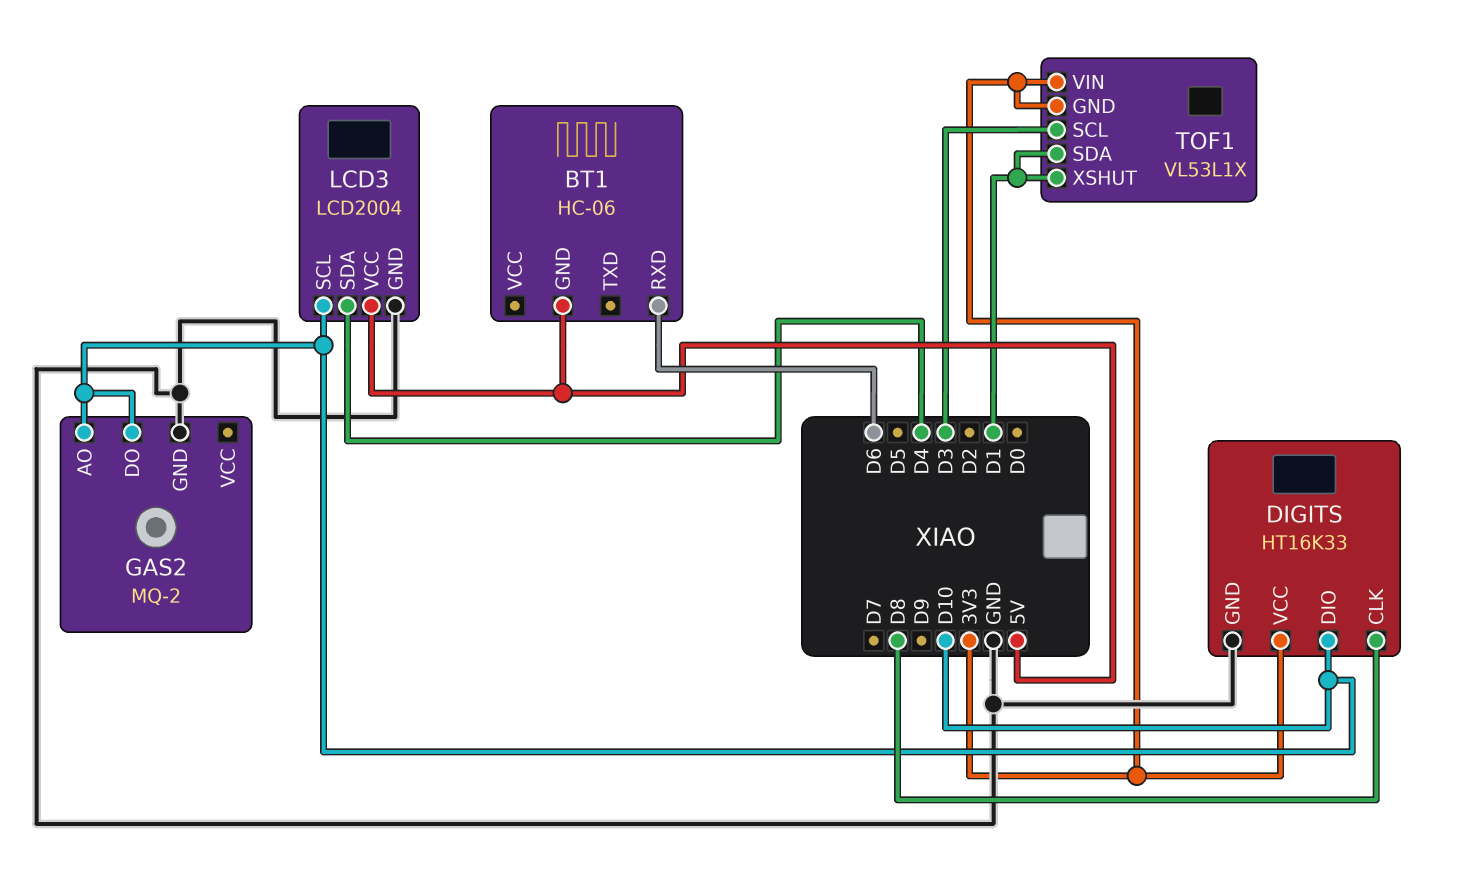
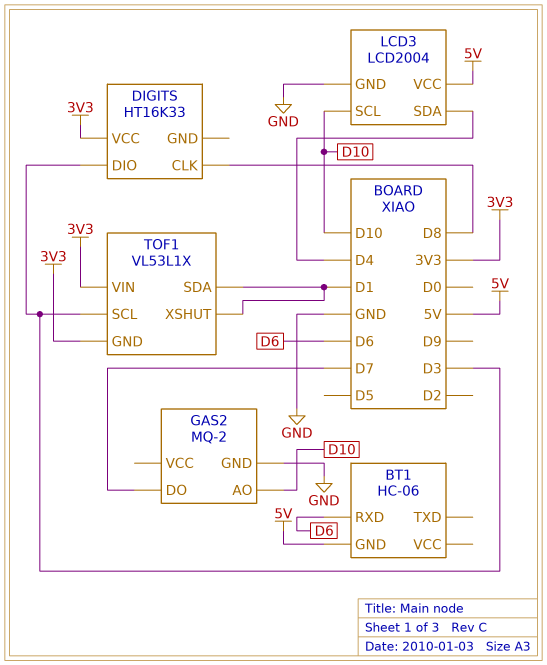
DIGITS pin DIO: D10 -> D3
DIGITS pin GND: GND -> none
GAS2 pin DO: D10 -> D7

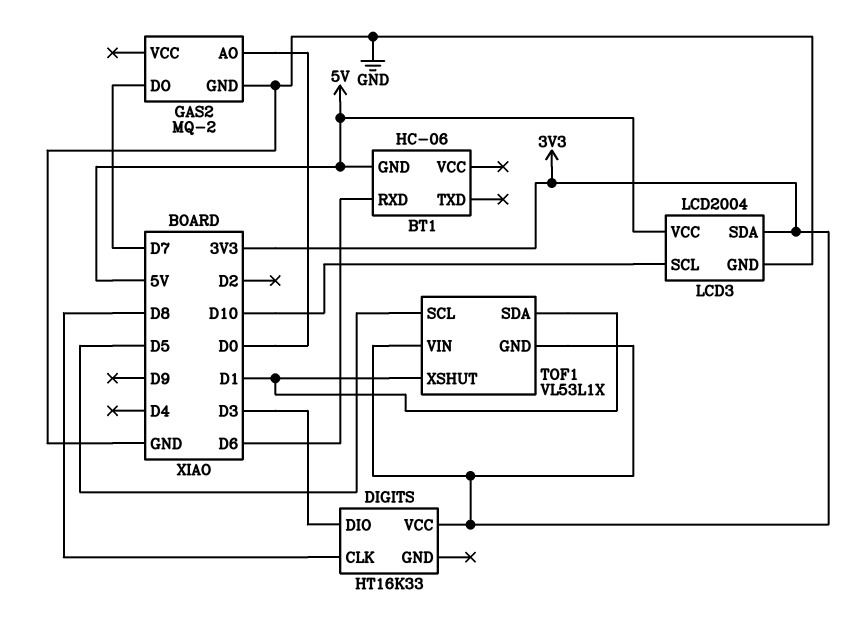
GAS2 pin AO: D10 -> D0
LCD3 pin SDA: D4 -> 3V3
TOF1 pin SCL: D3 -> D5

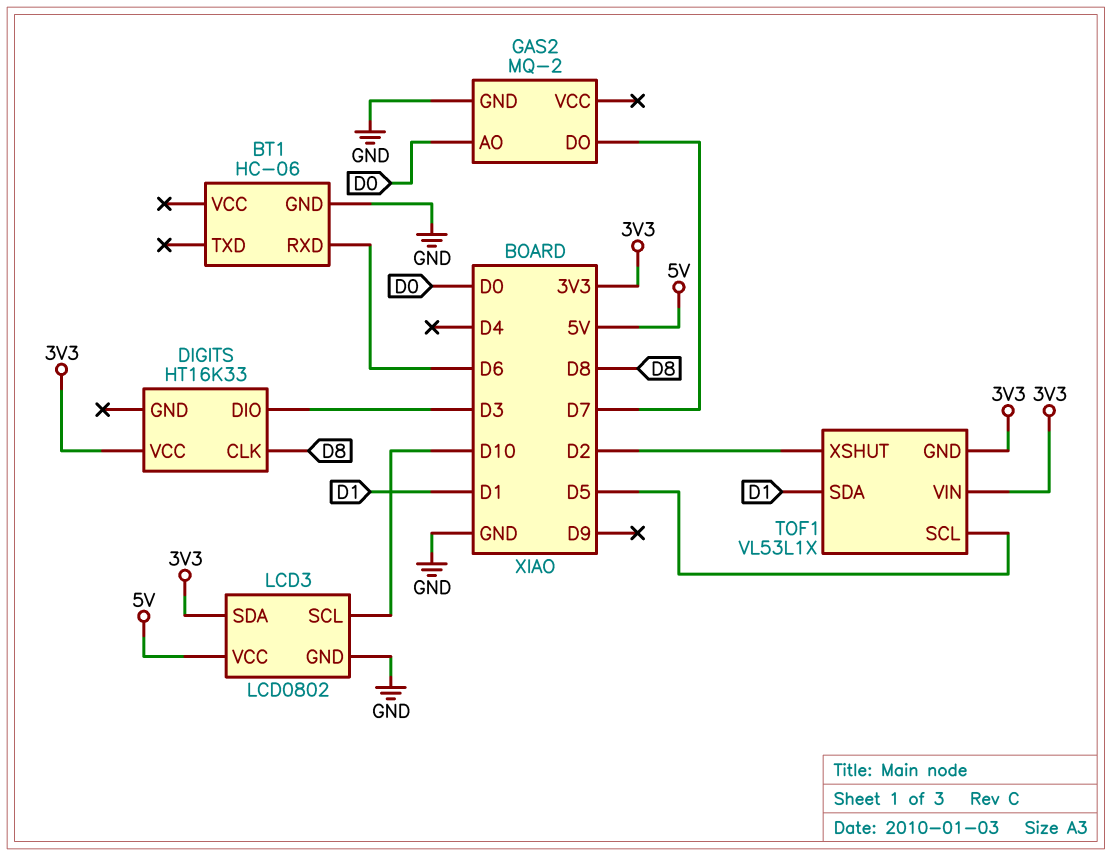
BT1 pin GND: 5V -> GND
LCD3: LCD2004 -> LCD0802
TOF1 pin XSHUT: D1 -> D2

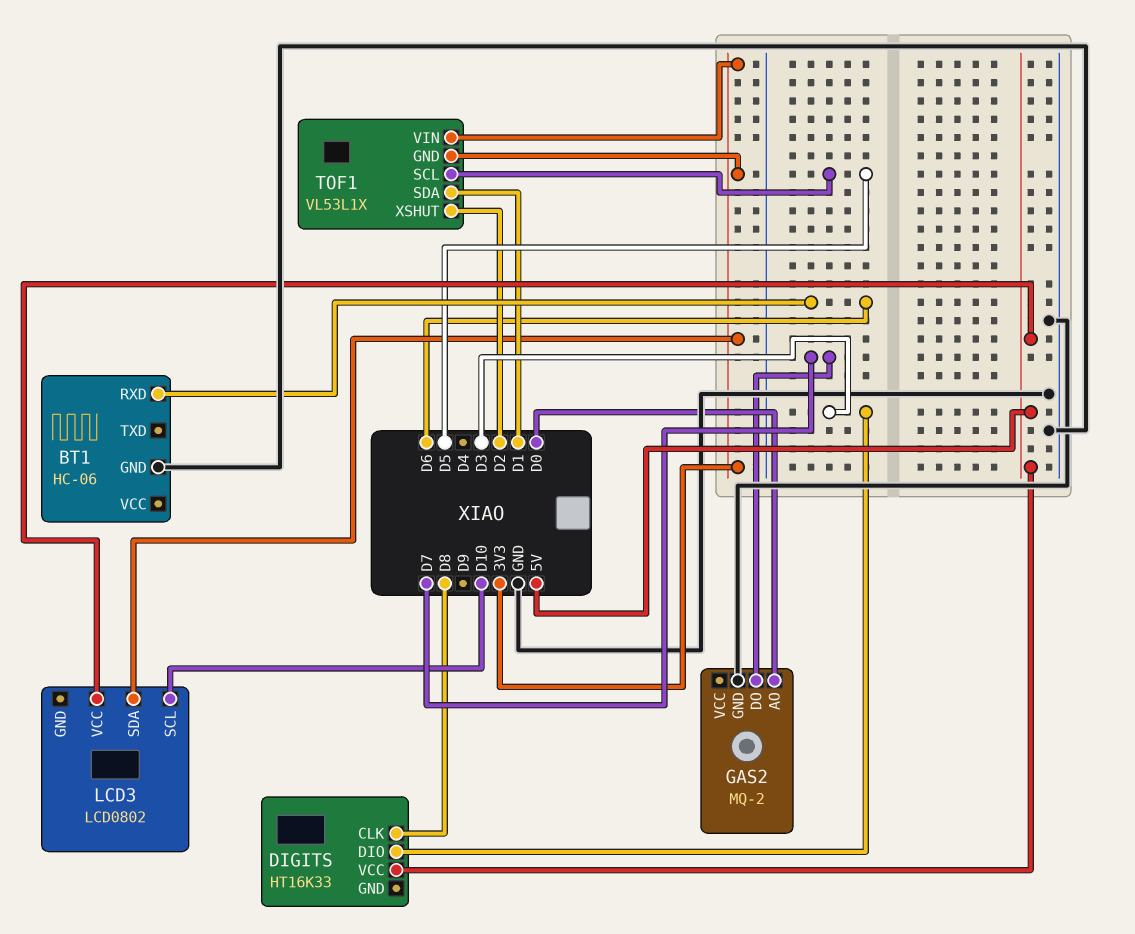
DIGITS pin VCC: 3V3 -> 5V
LCD3 pin GND: GND -> none

